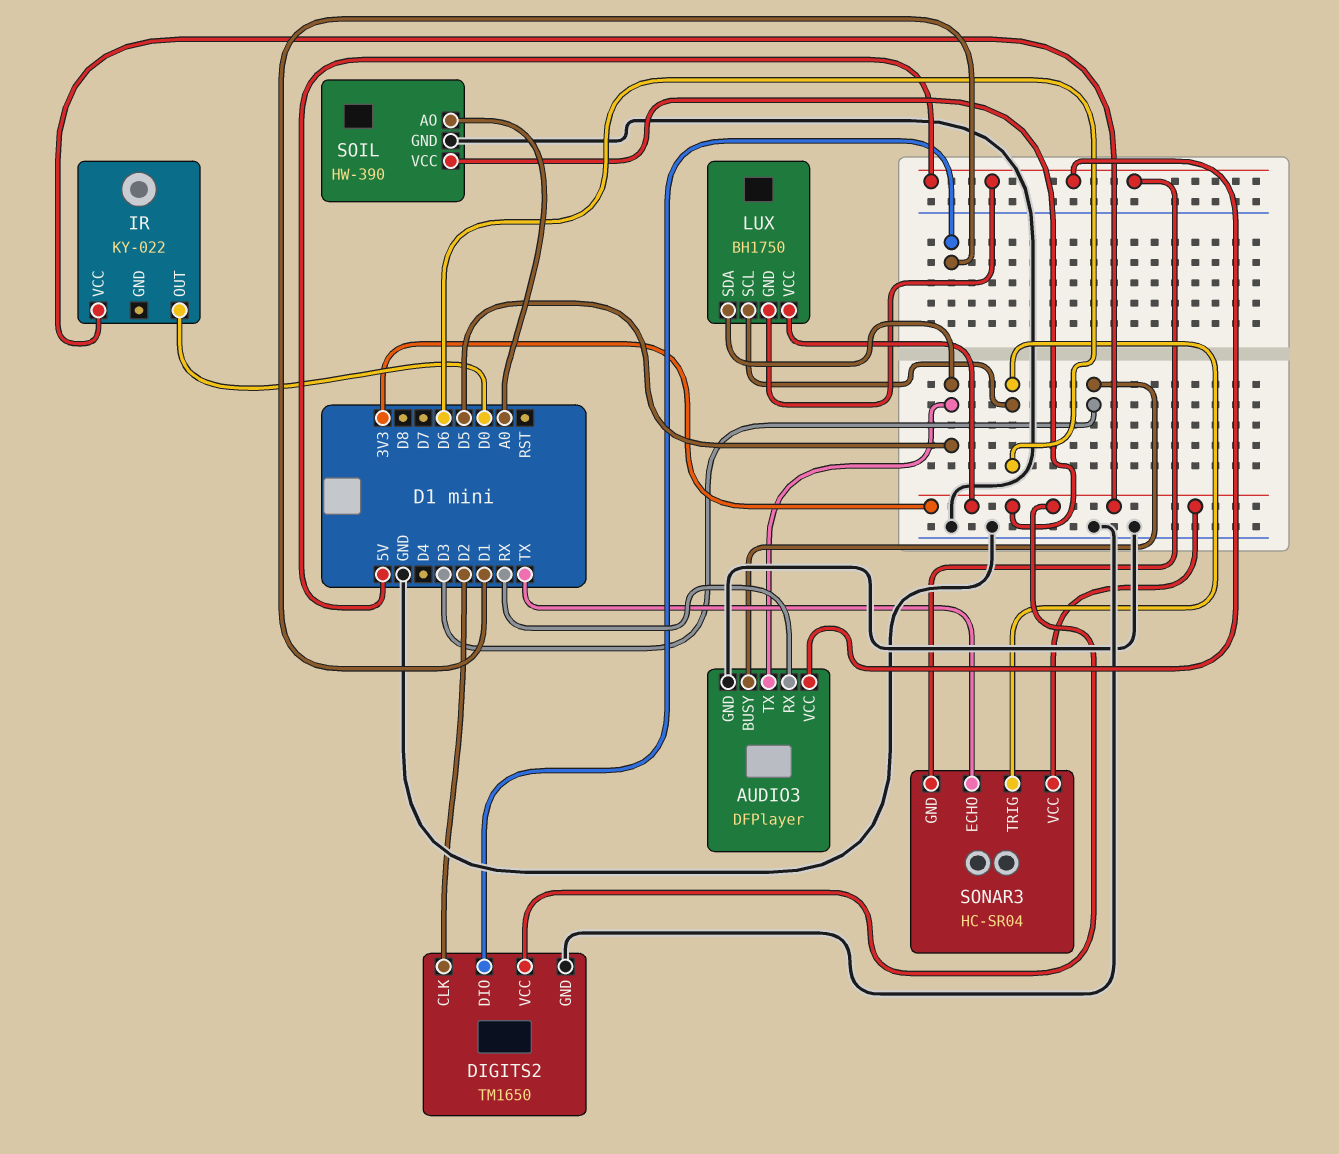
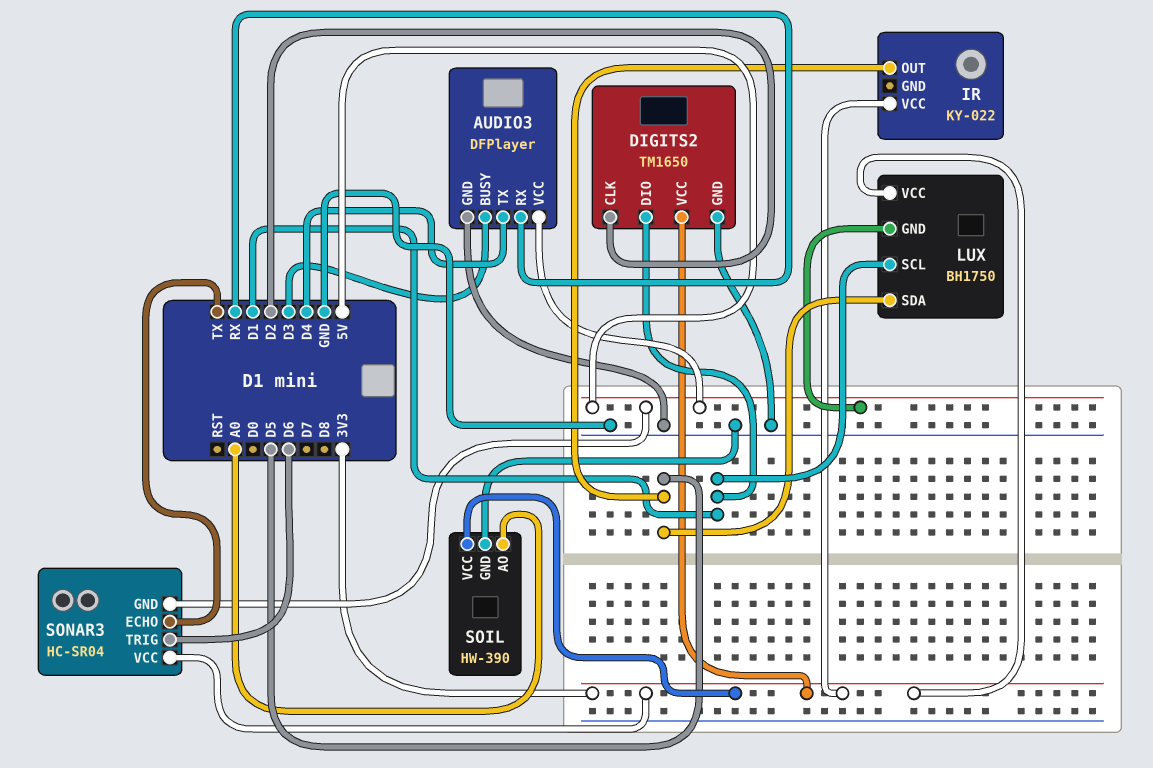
AUDIO3 pin TX: D5 -> D4
IR pin OUT: D0 -> D5
LUX pin SCL: D6 -> D1

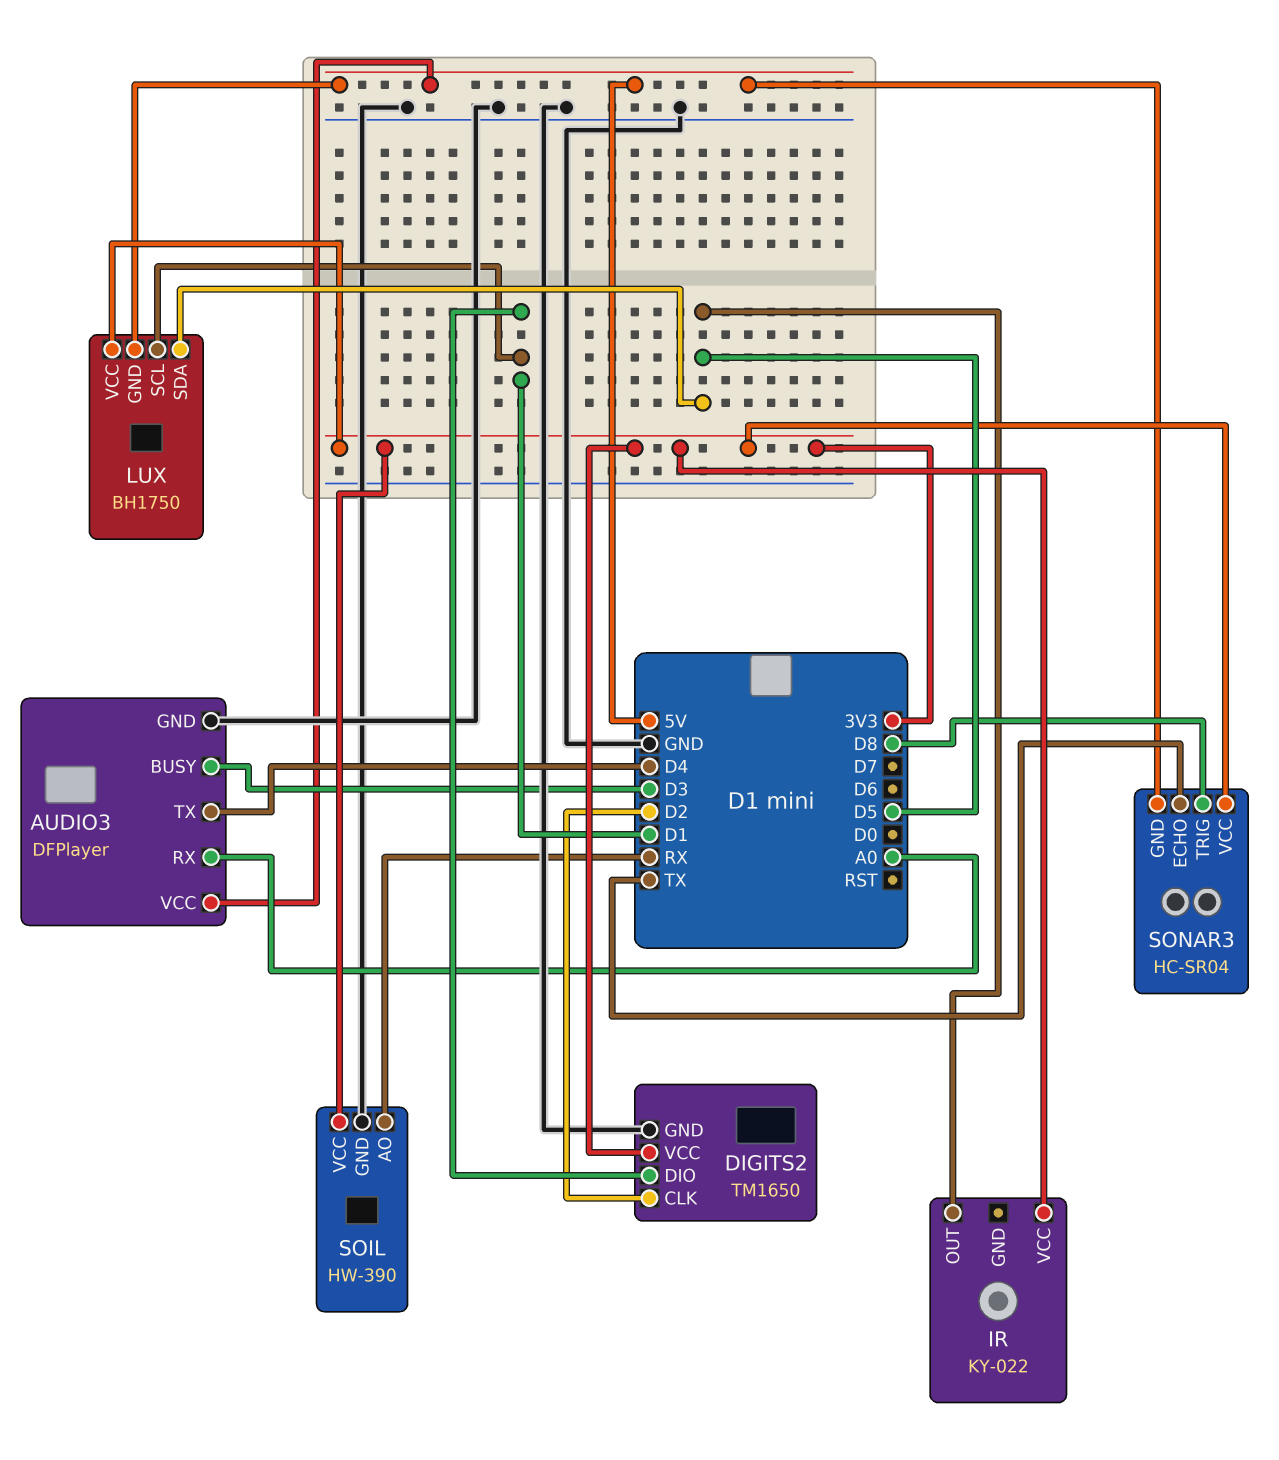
AUDIO3 pin RX: RX -> A0
SOIL pin AO: A0 -> RX
SONAR3 pin TRIG: D6 -> D8

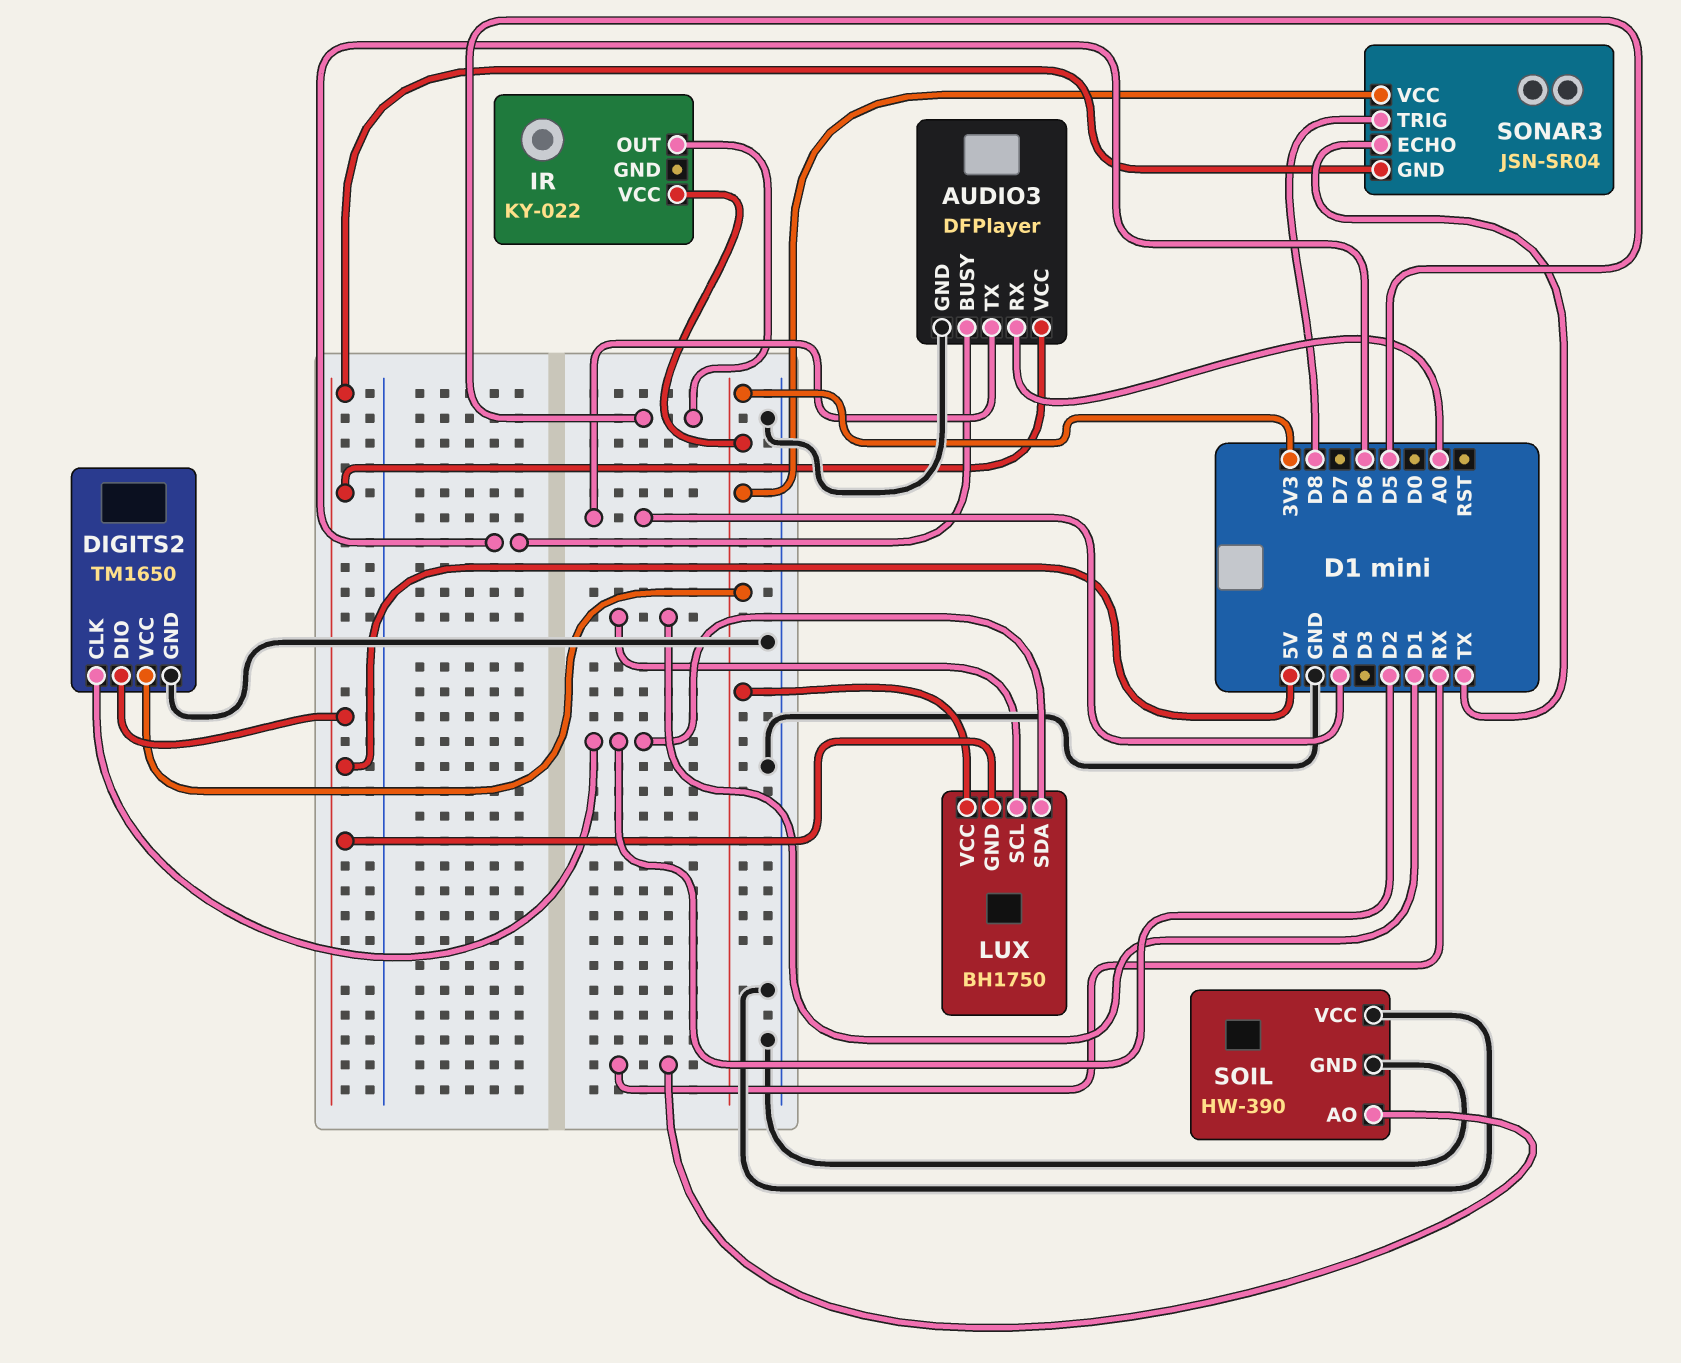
AUDIO3 pin BUSY: D3 -> D6
DIGITS2 pin DIO: D1 -> 5V
LUX pin SDA: D5 -> D2
SOIL pin VCC: 3V3 -> GND
SONAR3: HC-SR04 -> JSN-SR04

